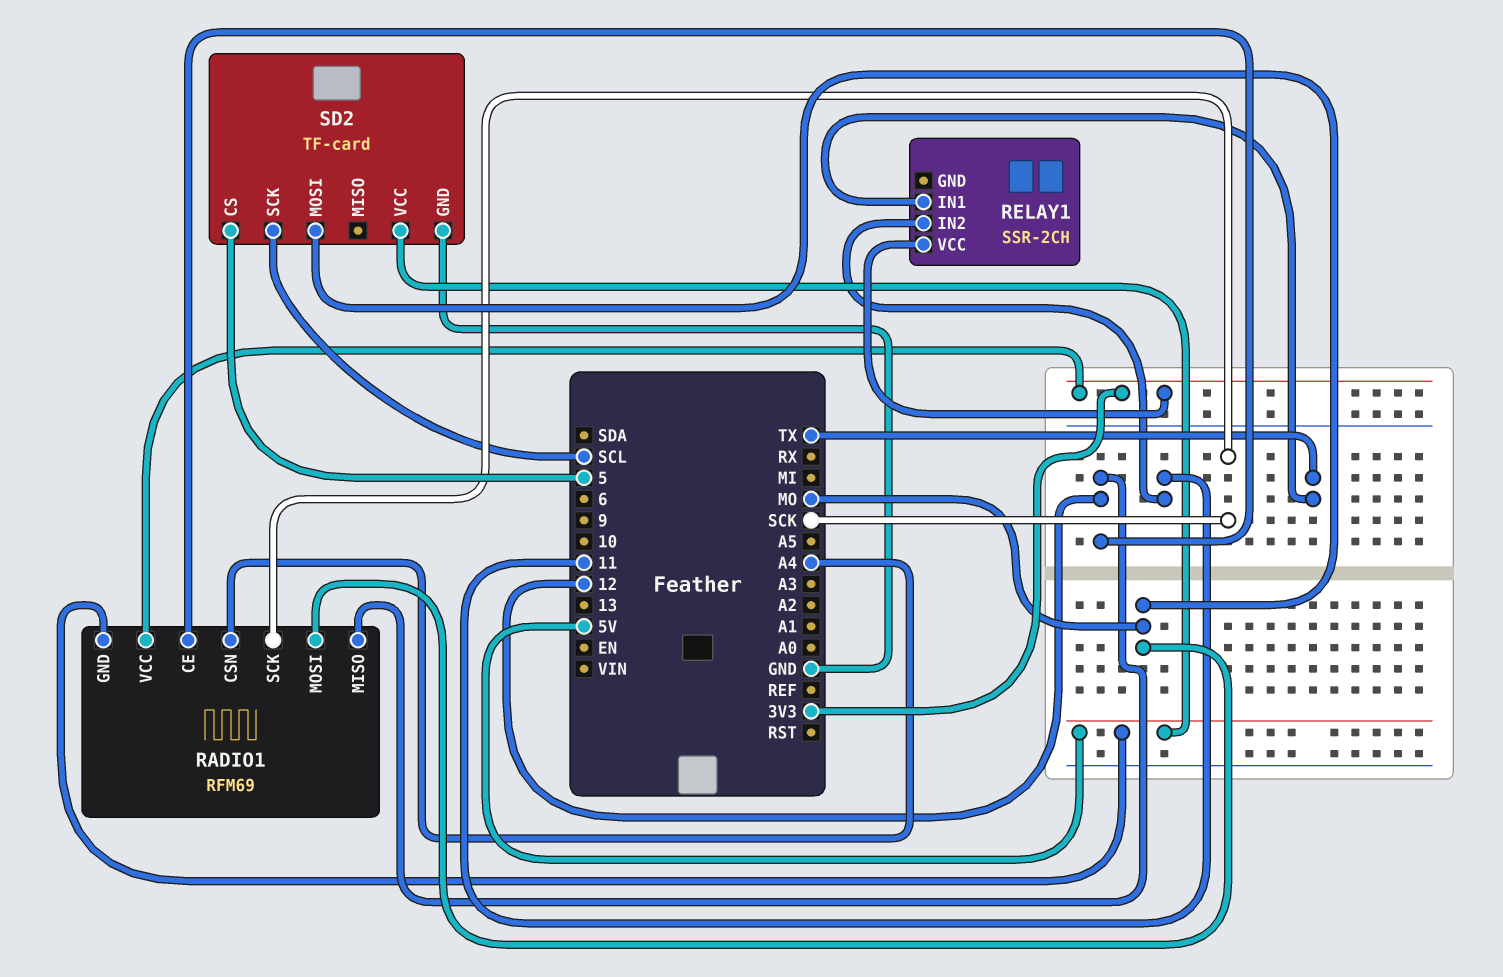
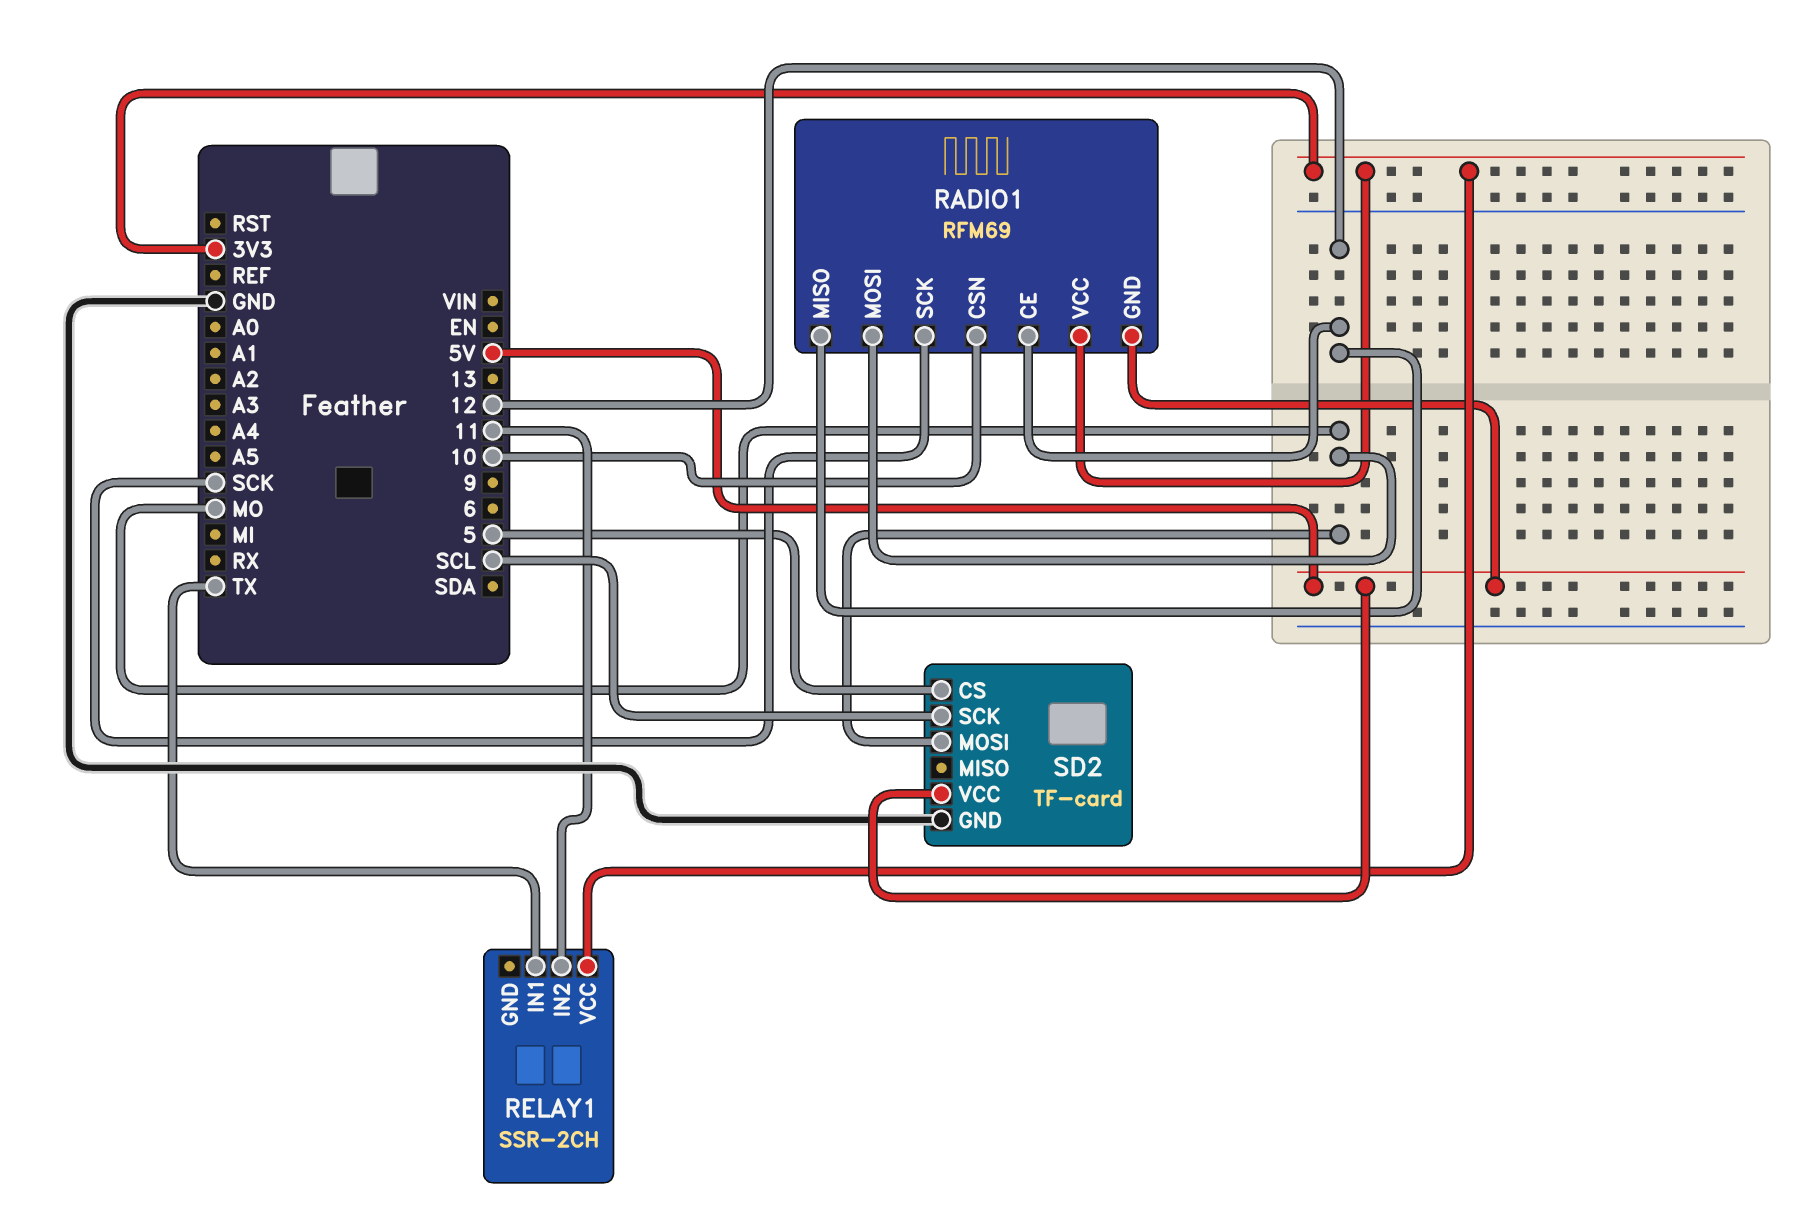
RADIO1 pin CSN: A4 -> 10

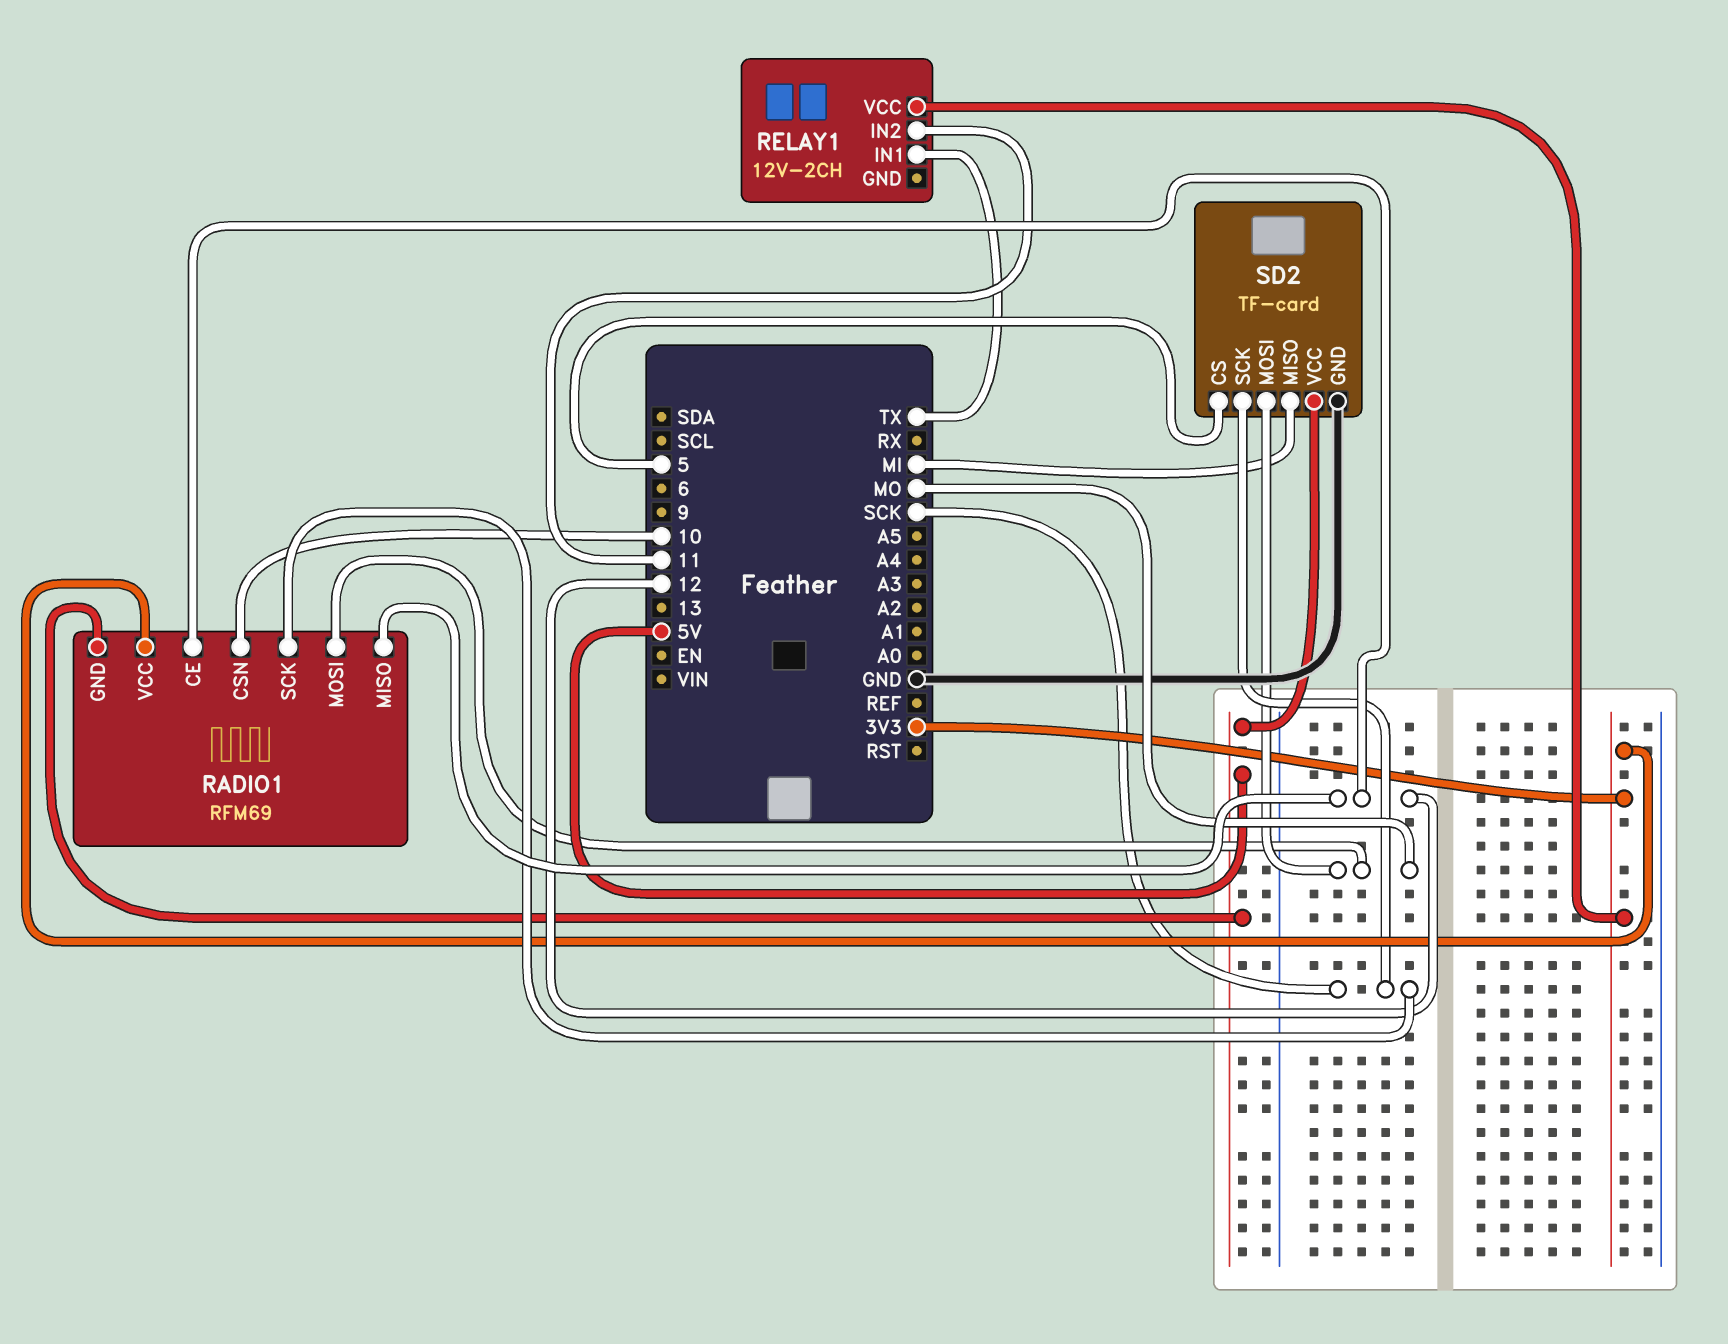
RELAY1: SSR-2CH -> 12V-2CH
SD2 pin MISO: none -> MI
SD2 pin SCK: SCL -> SCK

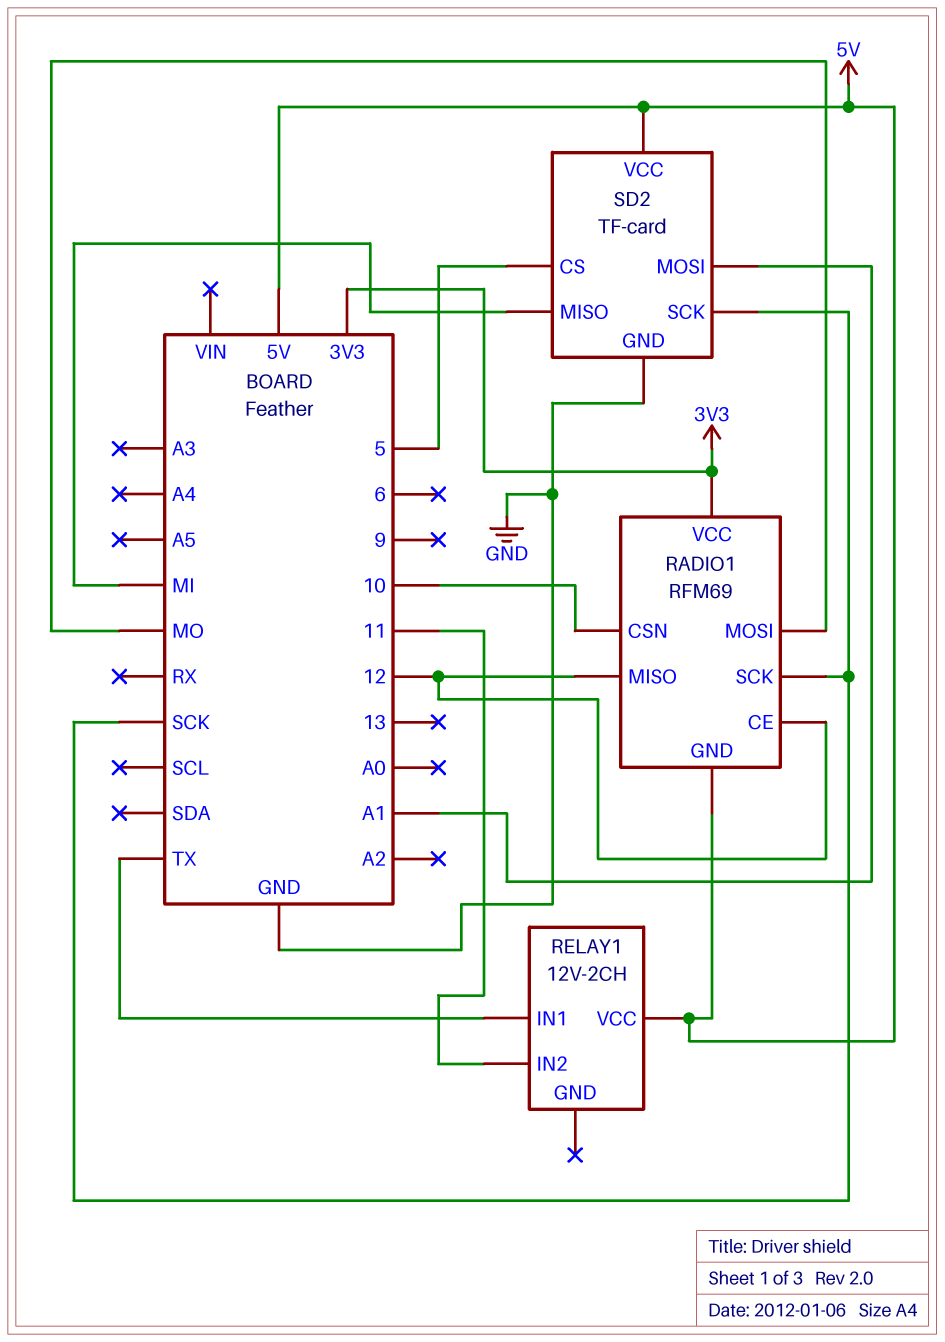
RELAY1 pin VCC: 3V3 -> 5V
SD2 pin MOSI: MO -> A1

